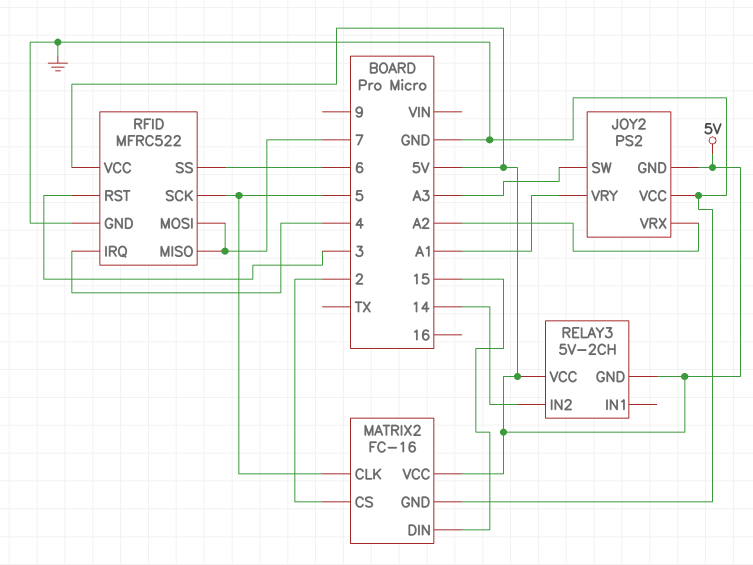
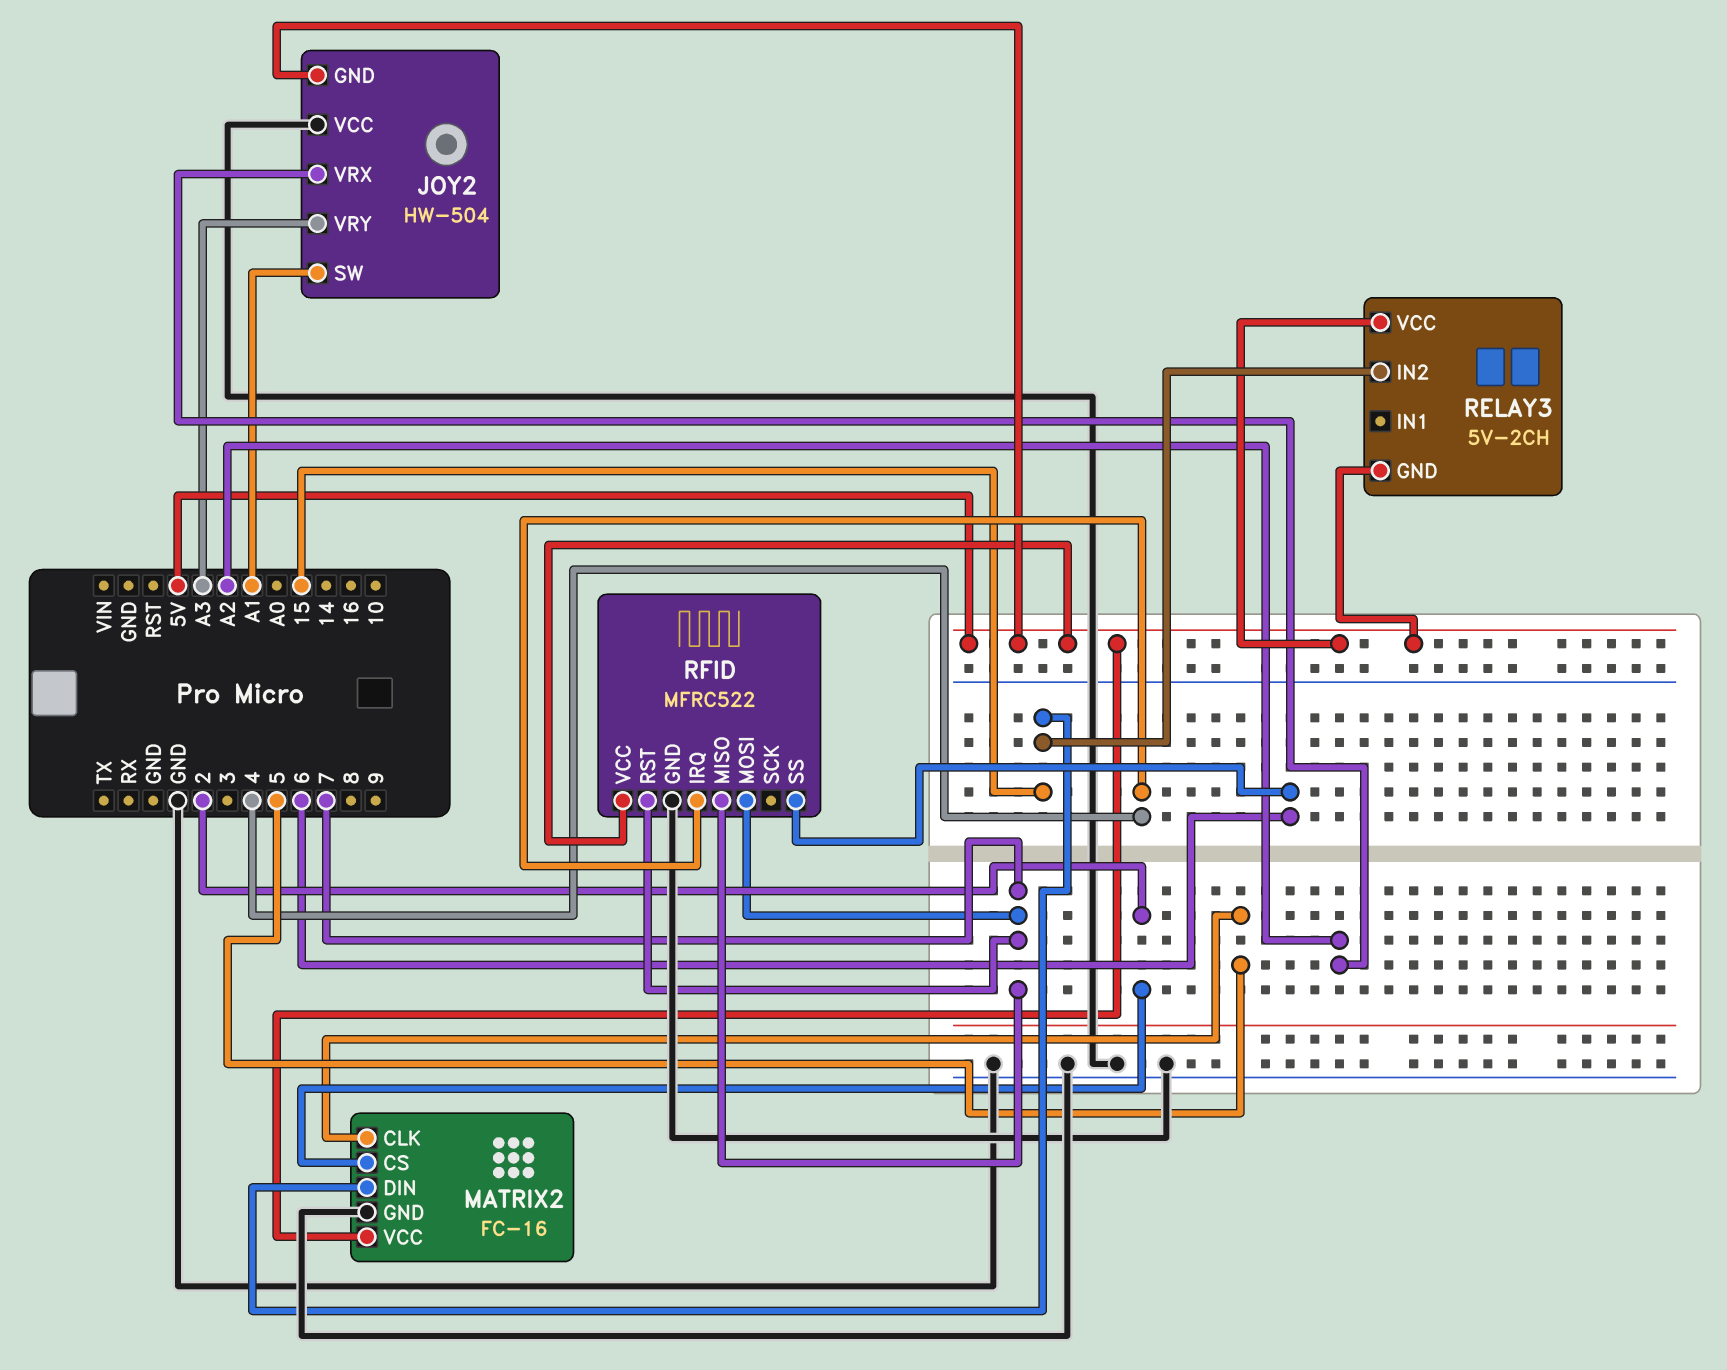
JOY2: PS2 -> HW-504
JOY2 pin SW: A3 -> A1
JOY2 pin VRY: A1 -> A3
RELAY3 pin IN2: 14 -> 15
RFID pin RST: 3 -> 7
RFID pin SCK: 5 -> none

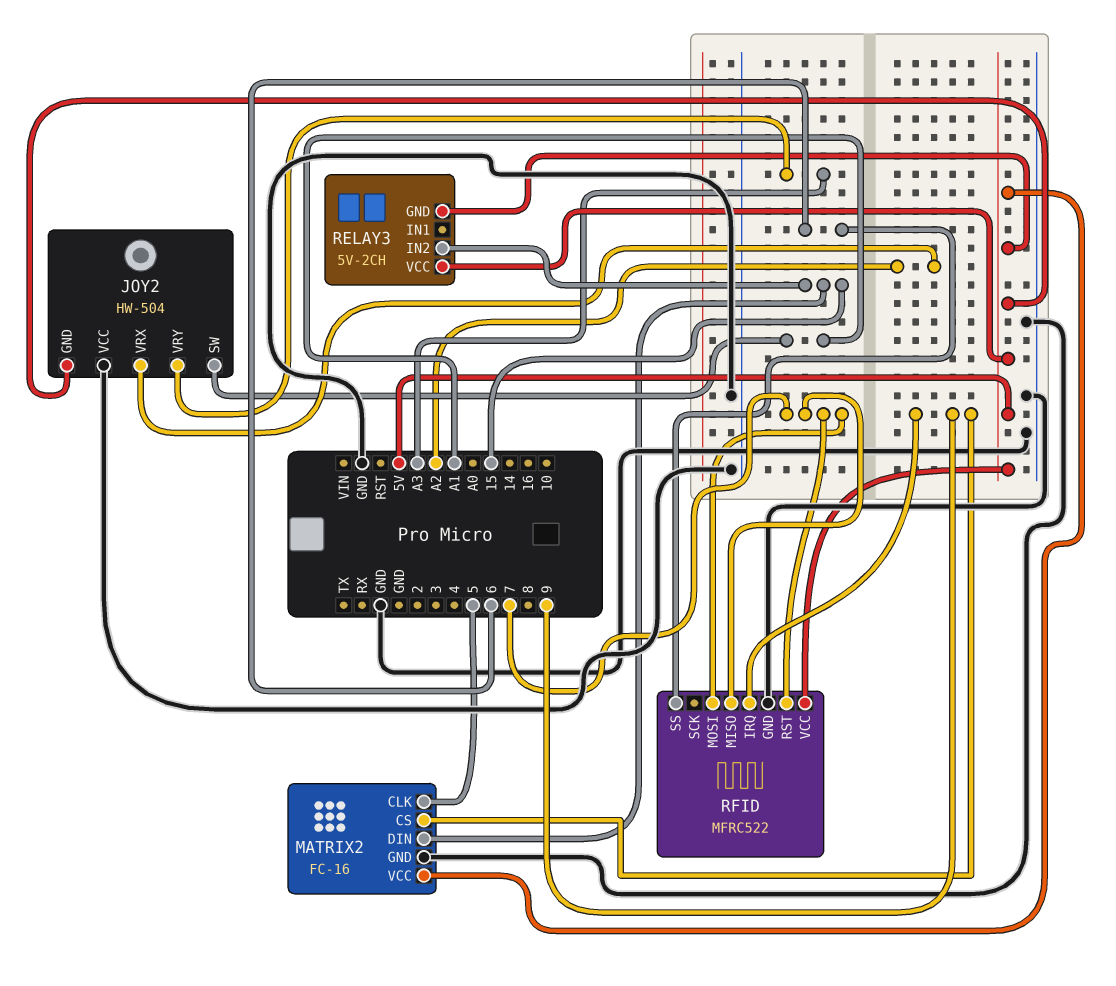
MATRIX2 pin CS: 2 -> 9
RFID pin IRQ: 4 -> 9

